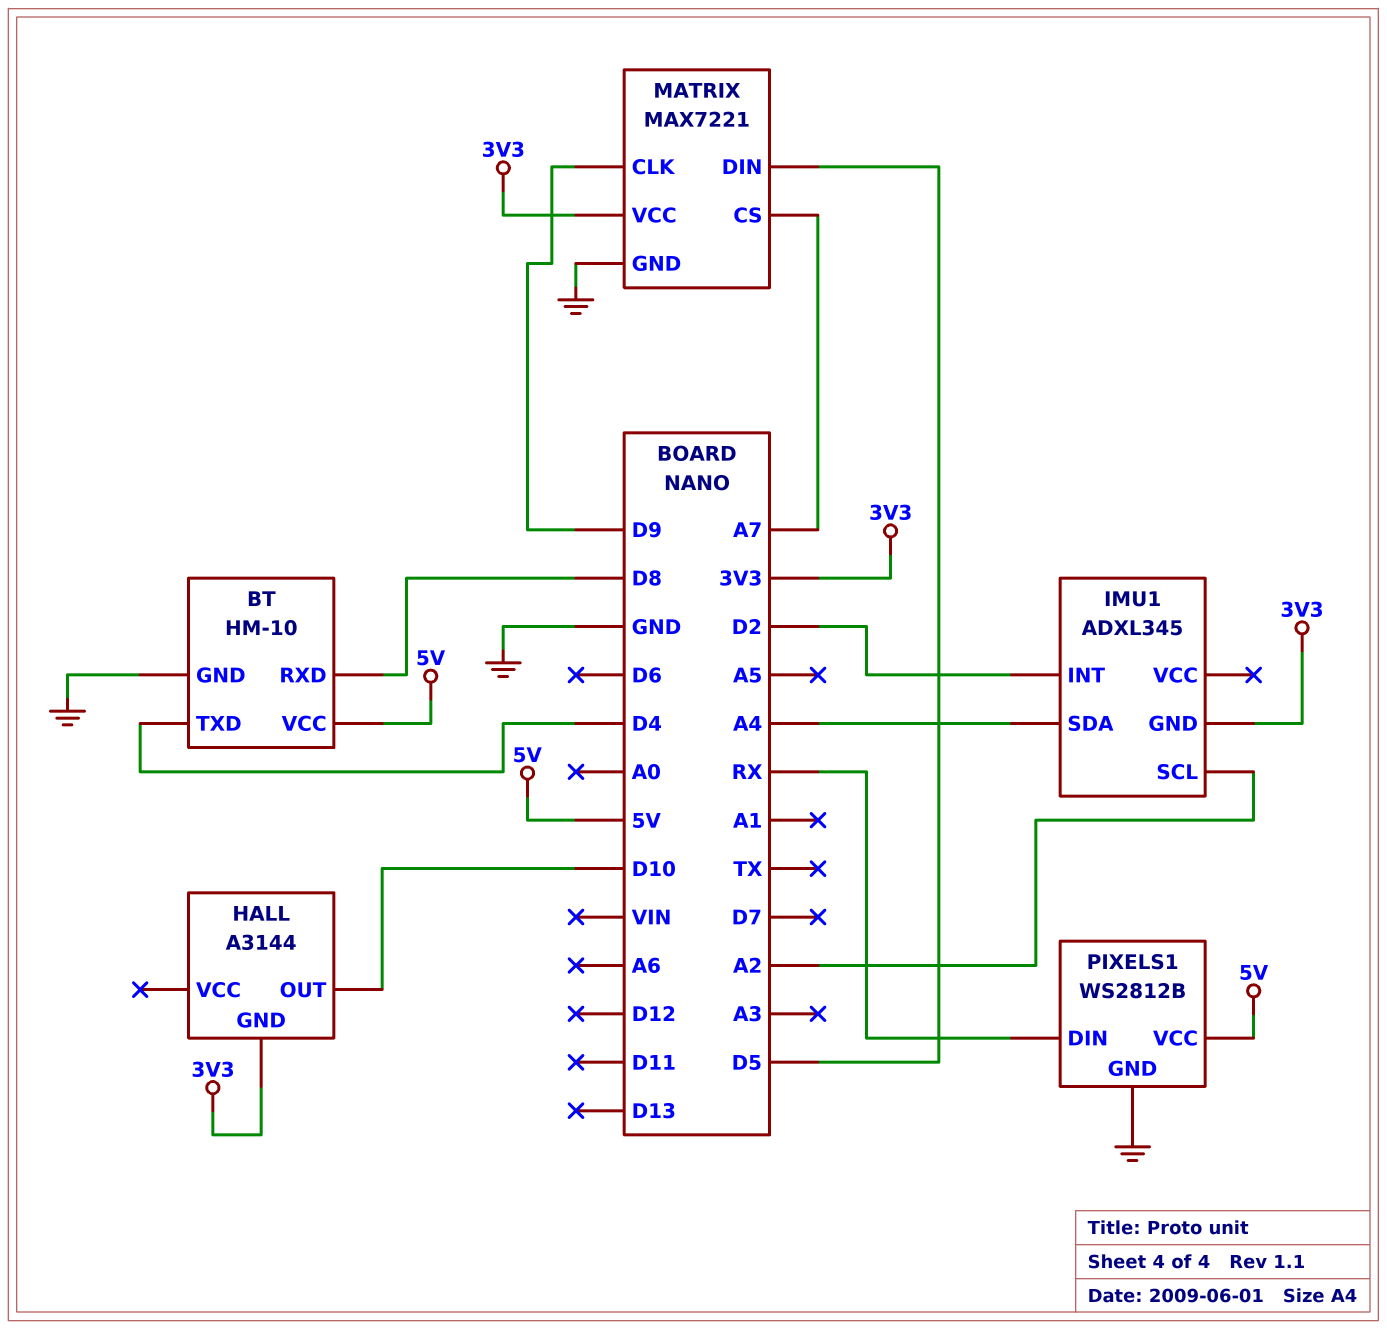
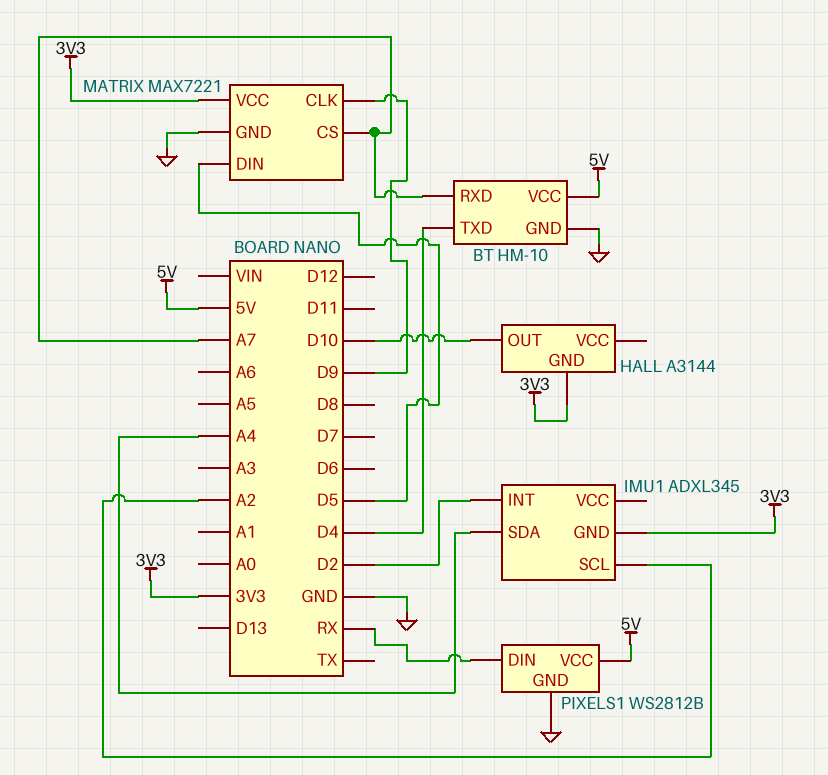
BT pin RXD: D8 -> A7

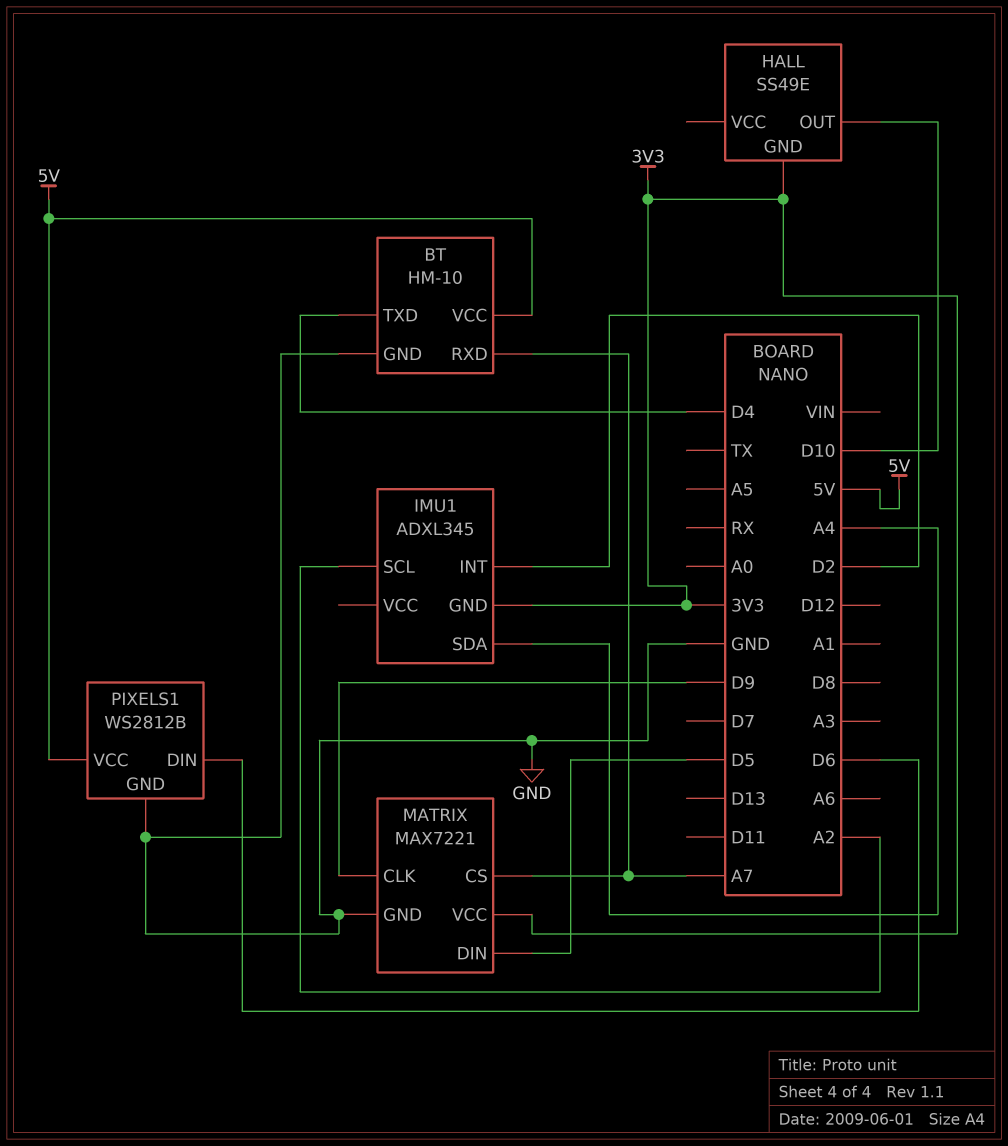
HALL: A3144 -> SS49E
PIXELS1 pin DIN: RX -> D6

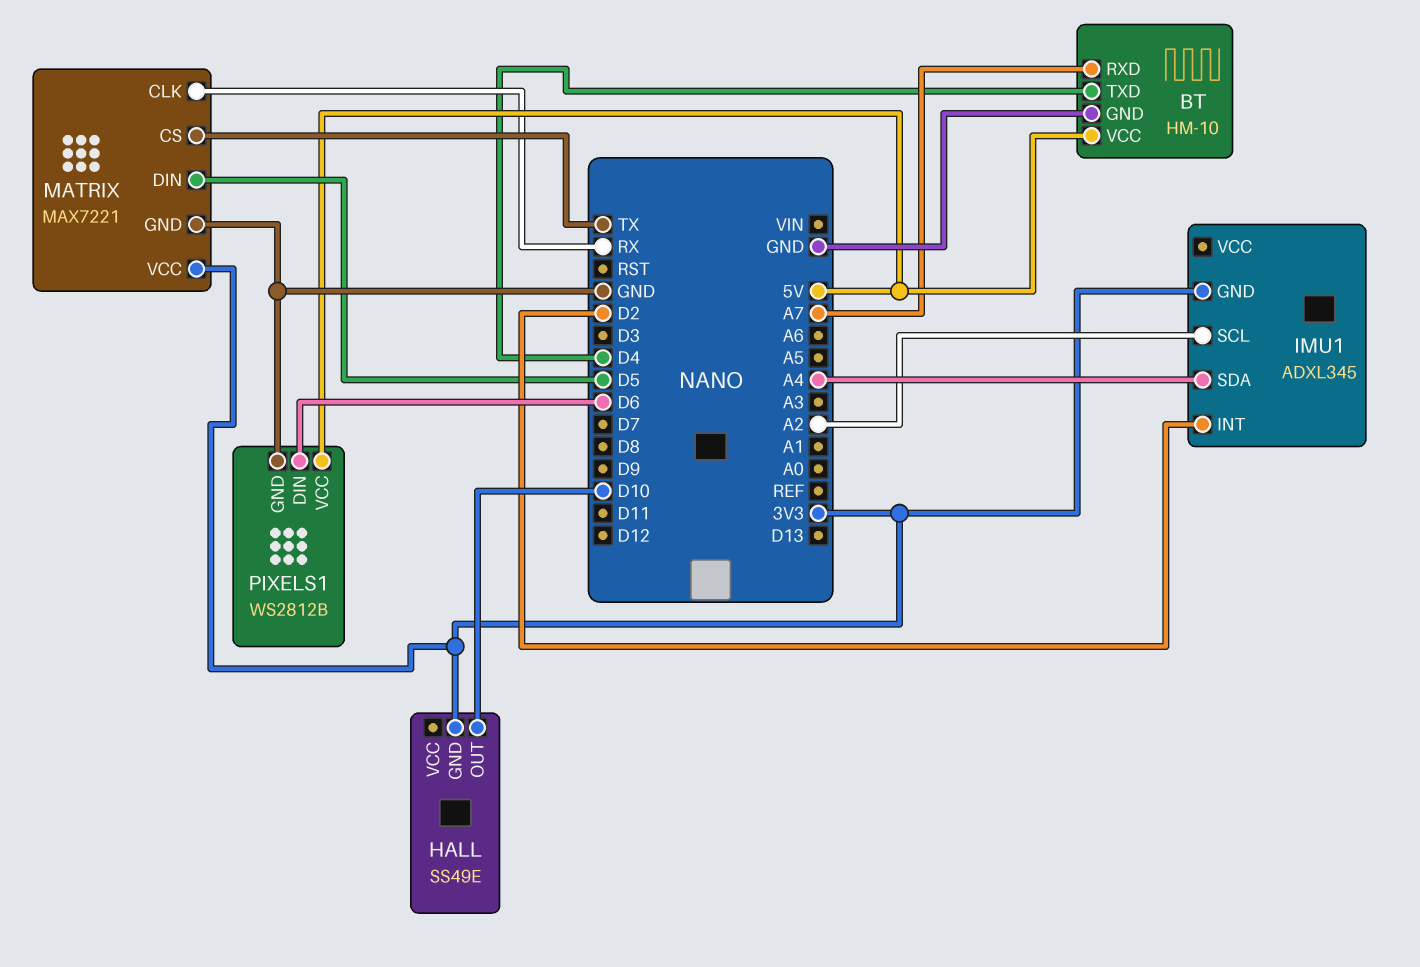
MATRIX pin CLK: D9 -> RX
MATRIX pin CS: A7 -> TX

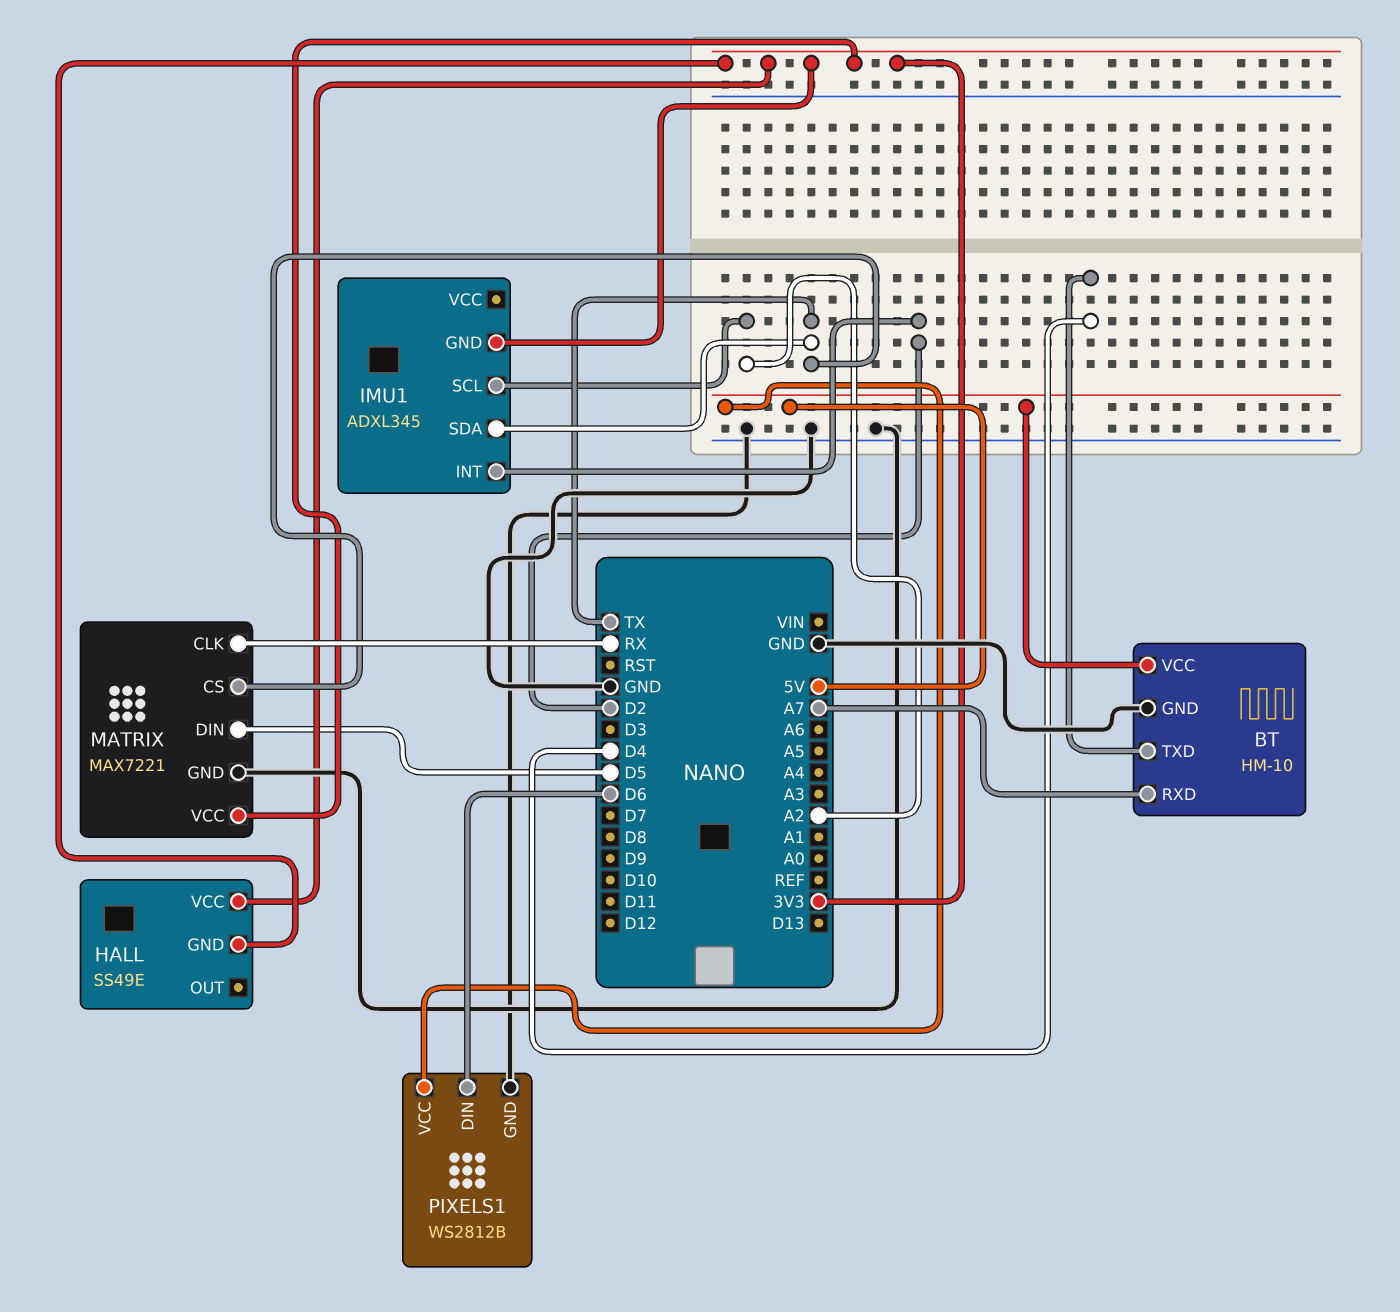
HALL pin OUT: D10 -> none
HALL pin VCC: none -> 3V3
IMU1 pin SDA: A4 -> TX

